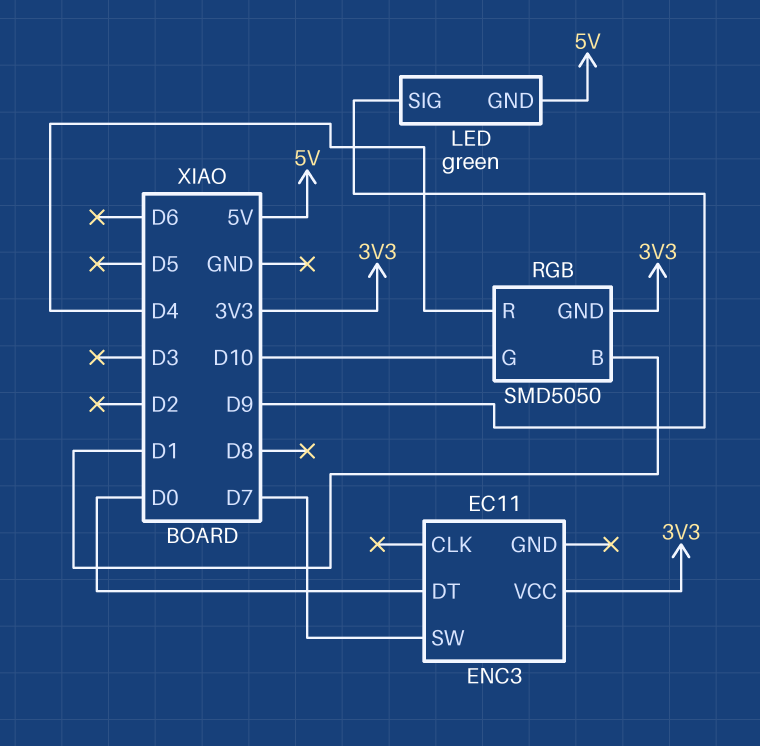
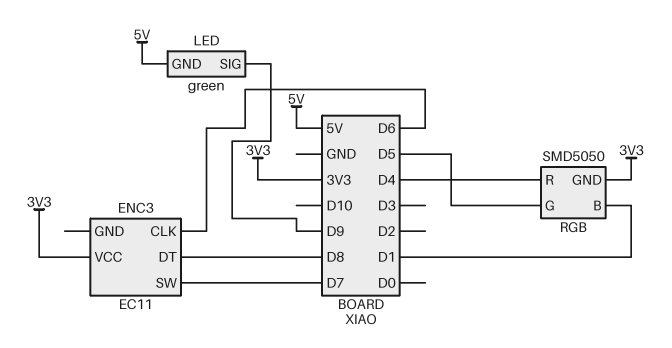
ENC3 pin CLK: none -> D6
ENC3 pin DT: D0 -> D8
RGB pin G: D10 -> D5

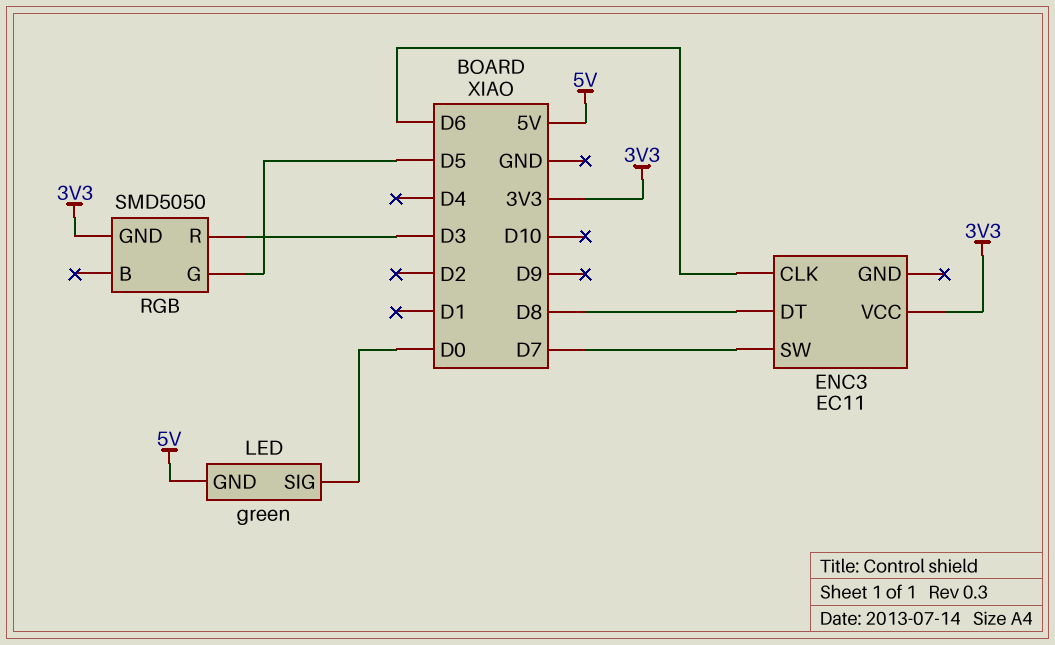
LED pin SIG: D9 -> D0
RGB pin B: D1 -> none
RGB pin R: D4 -> D3

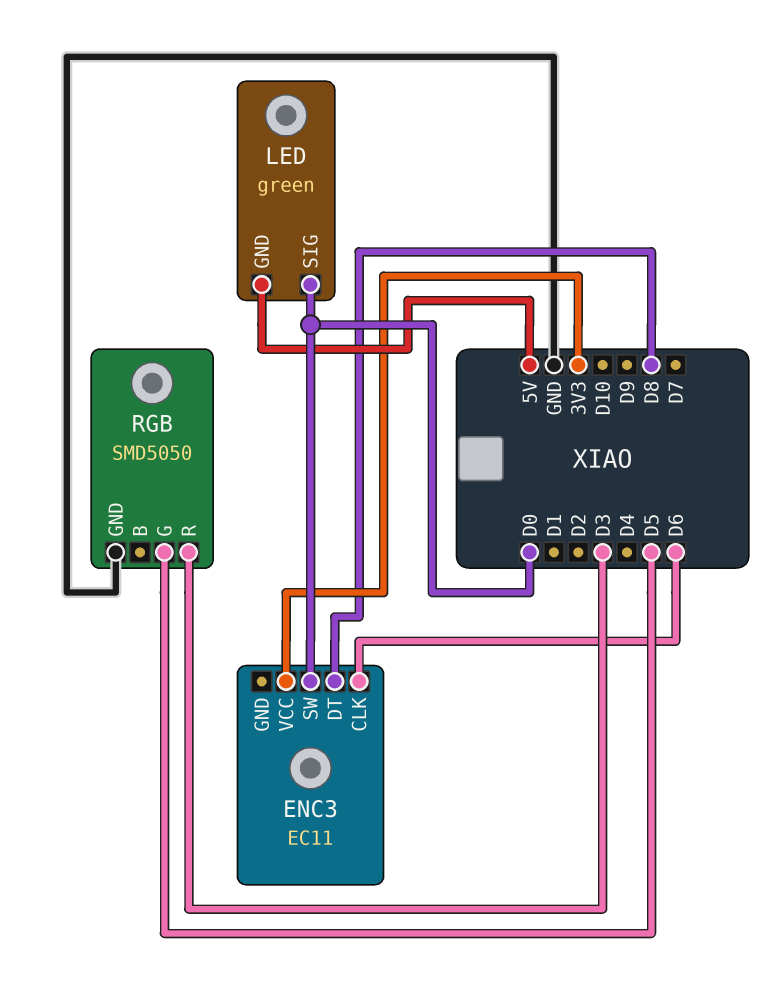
ENC3 pin SW: D7 -> D0
RGB pin GND: 3V3 -> GND

